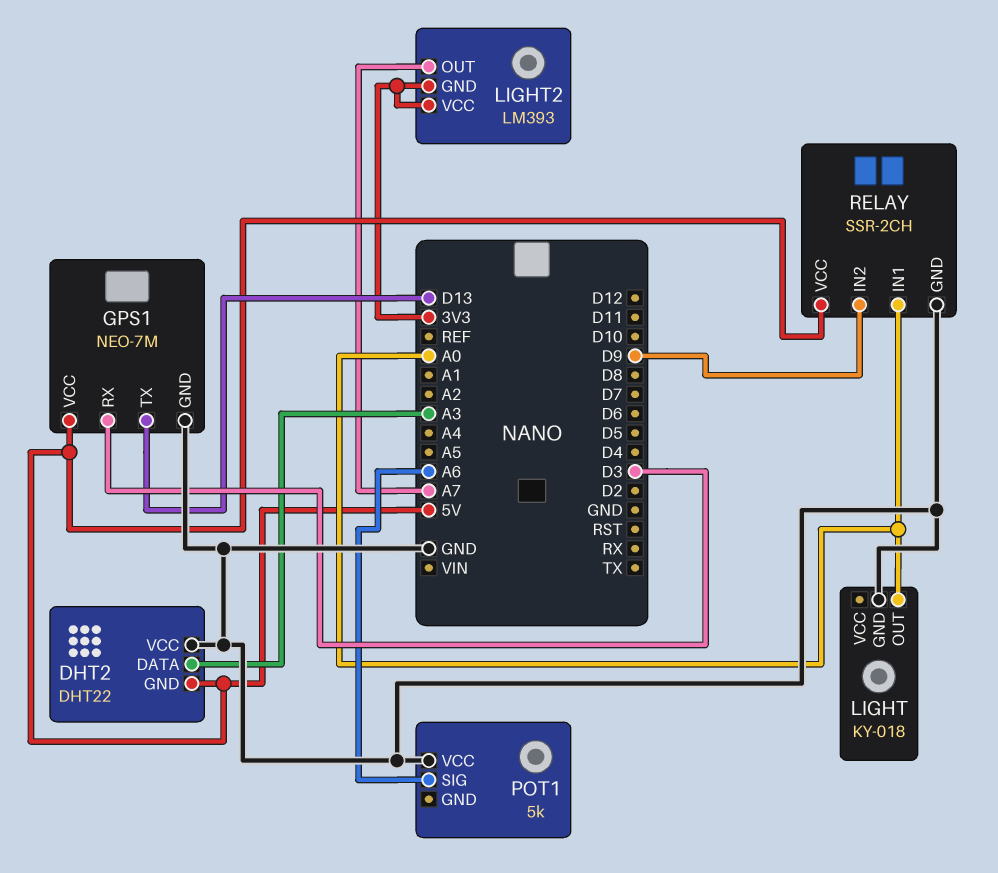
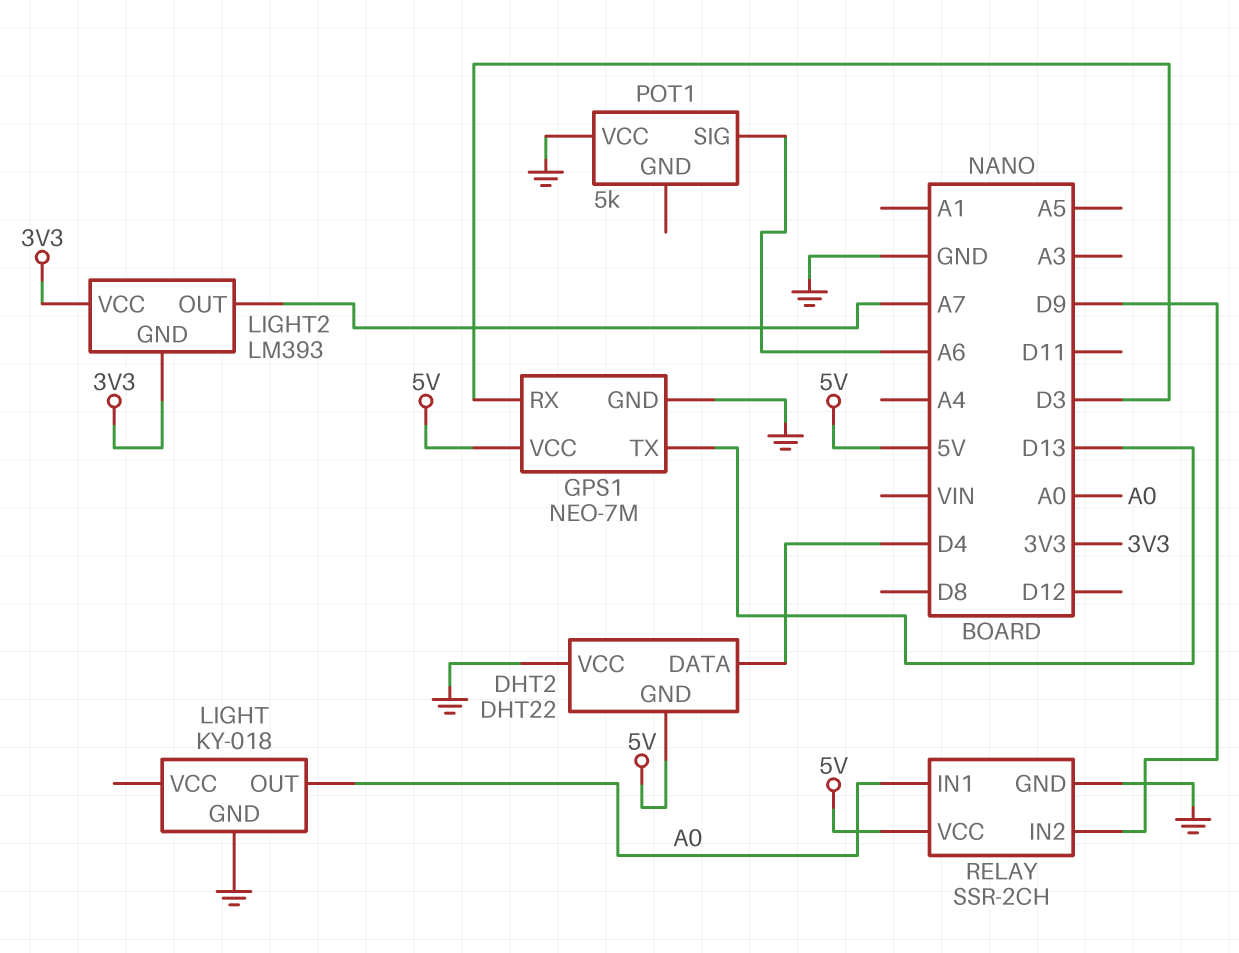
DHT2 pin DATA: A3 -> D4

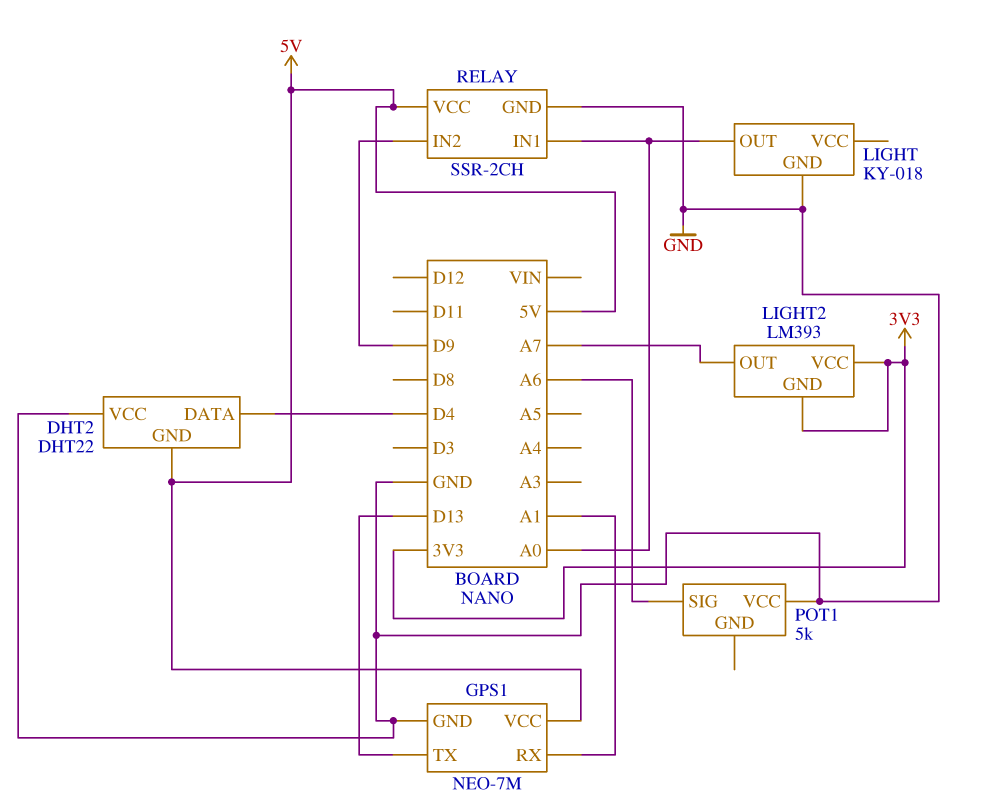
GPS1 pin RX: D3 -> A1

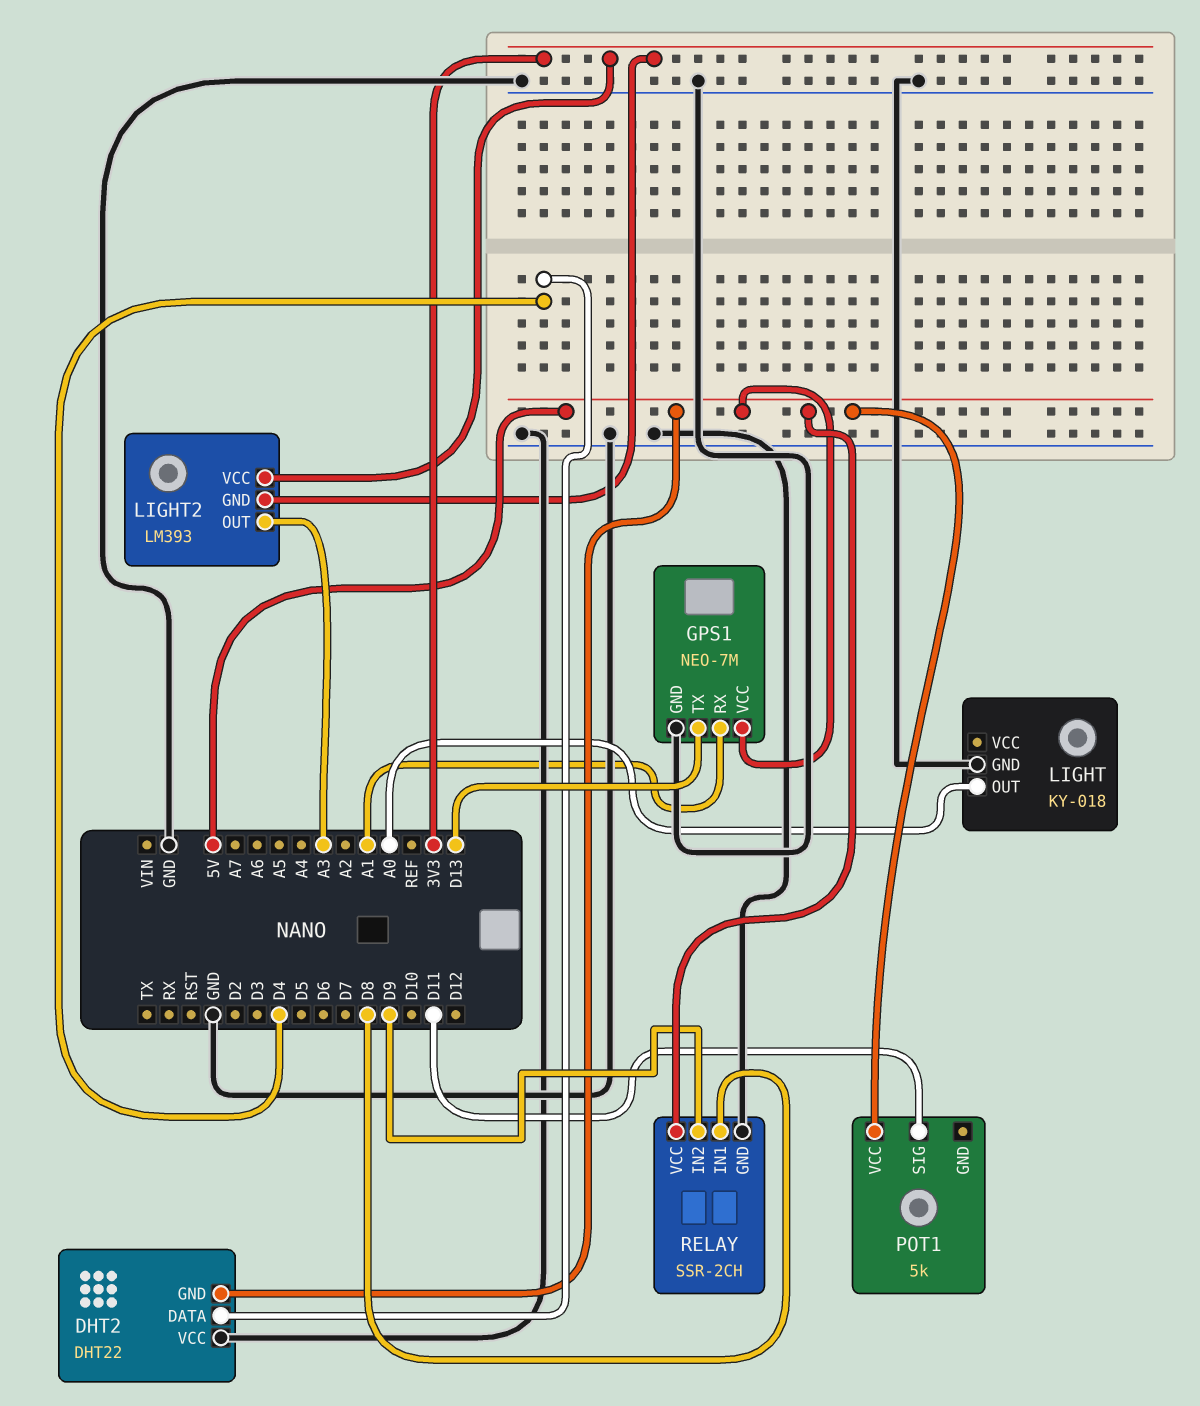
LIGHT2 pin OUT: A7 -> A3
POT1 pin SIG: A6 -> D11
POT1 pin VCC: GND -> 5V
RELAY pin IN1: A0 -> D8

